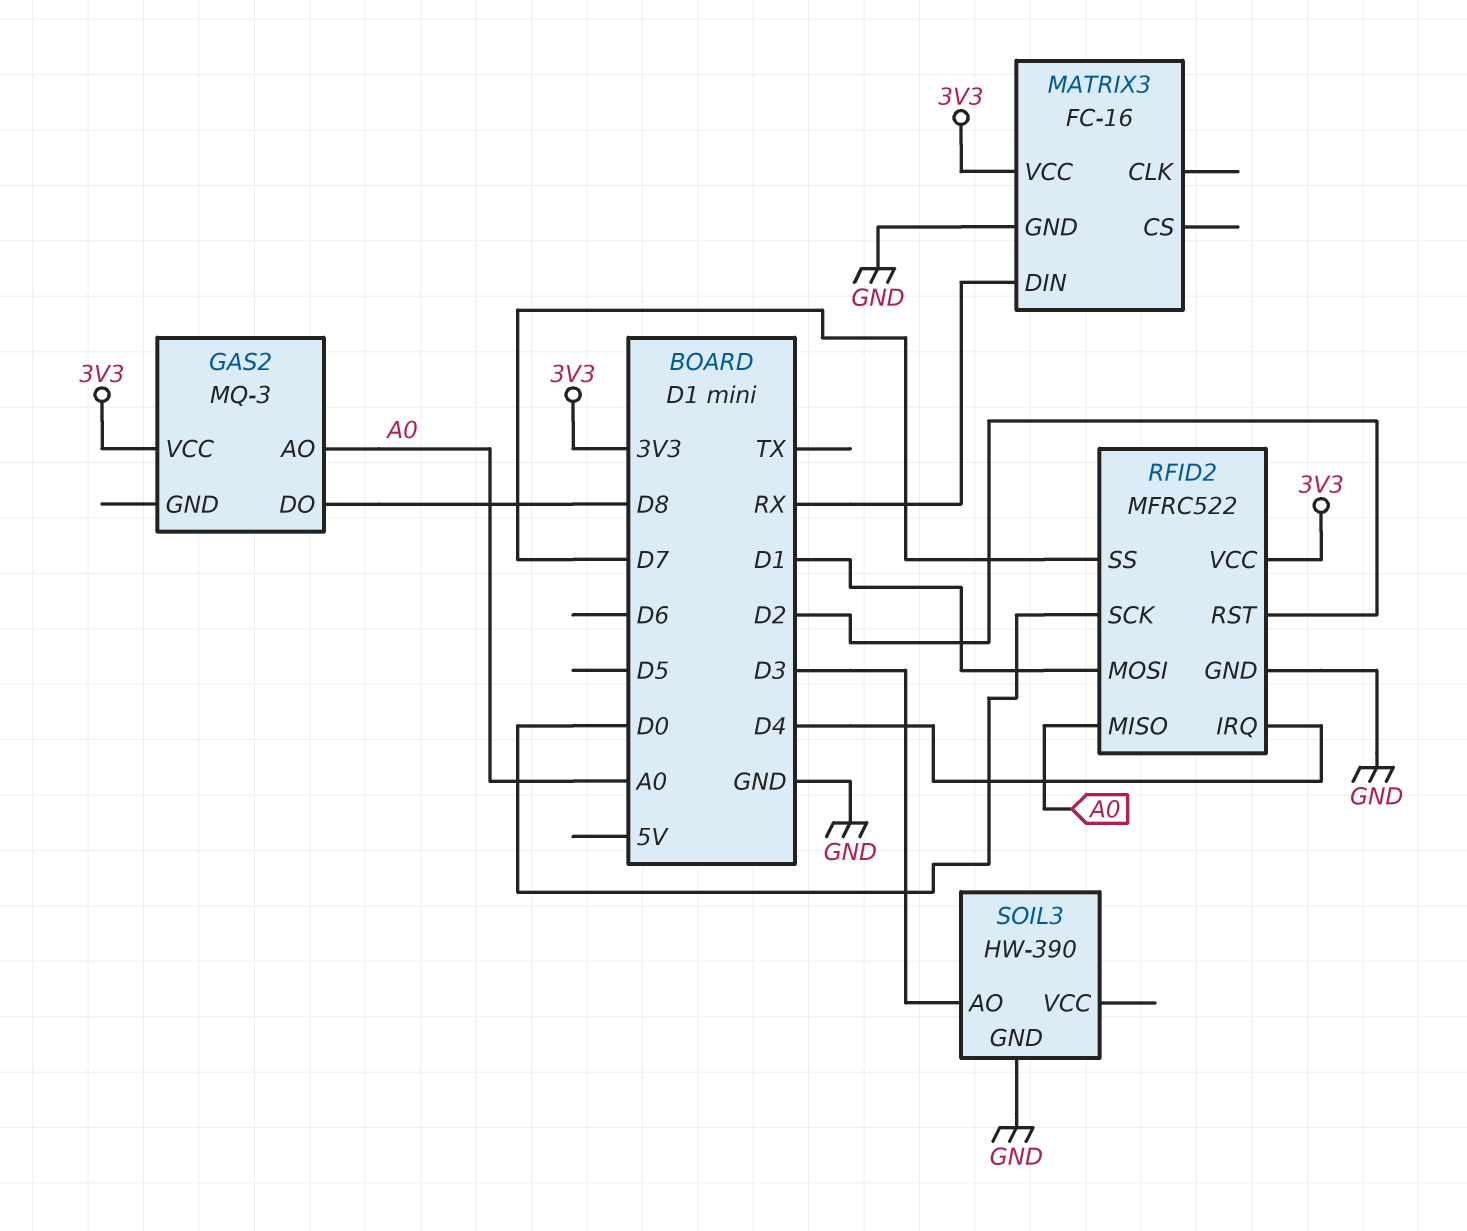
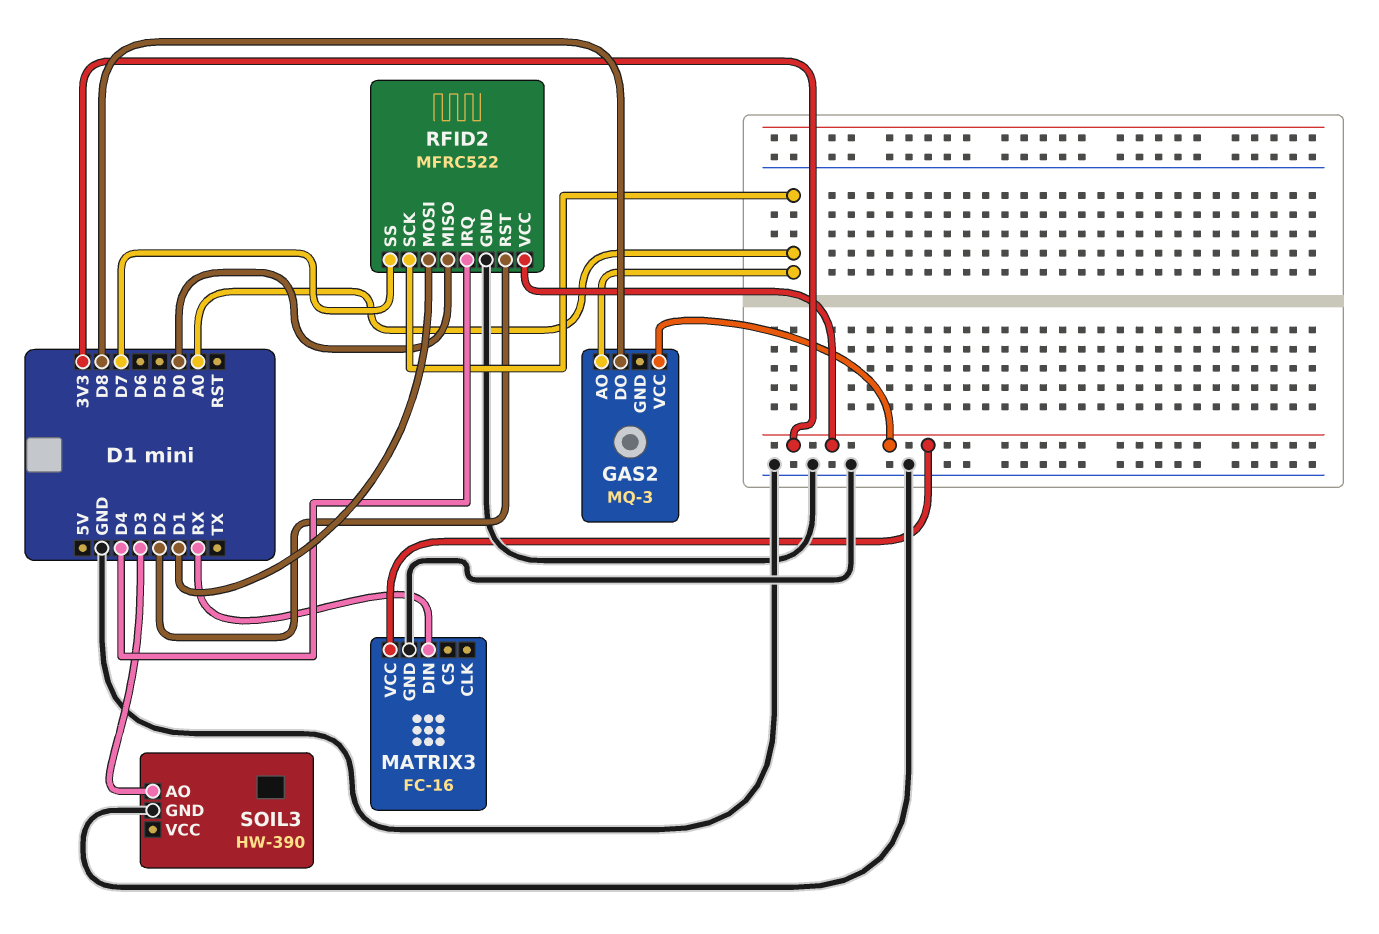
RFID2 pin MISO: A0 -> D0
RFID2 pin SCK: D0 -> A0

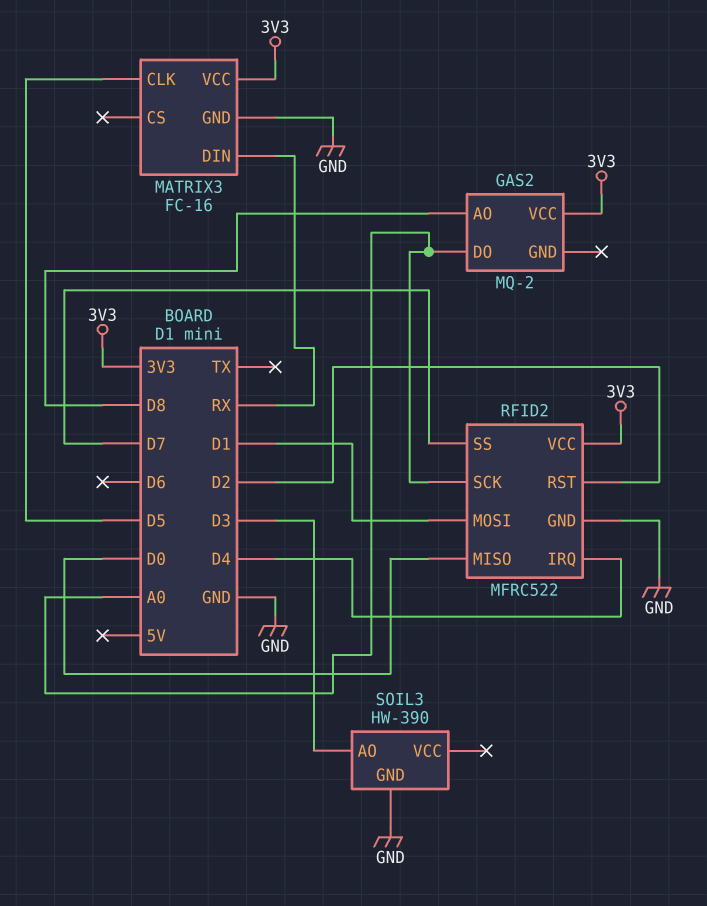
GAS2: MQ-3 -> MQ-2
GAS2 pin AO: A0 -> D8
GAS2 pin DO: D8 -> A0
MATRIX3 pin CLK: none -> D5

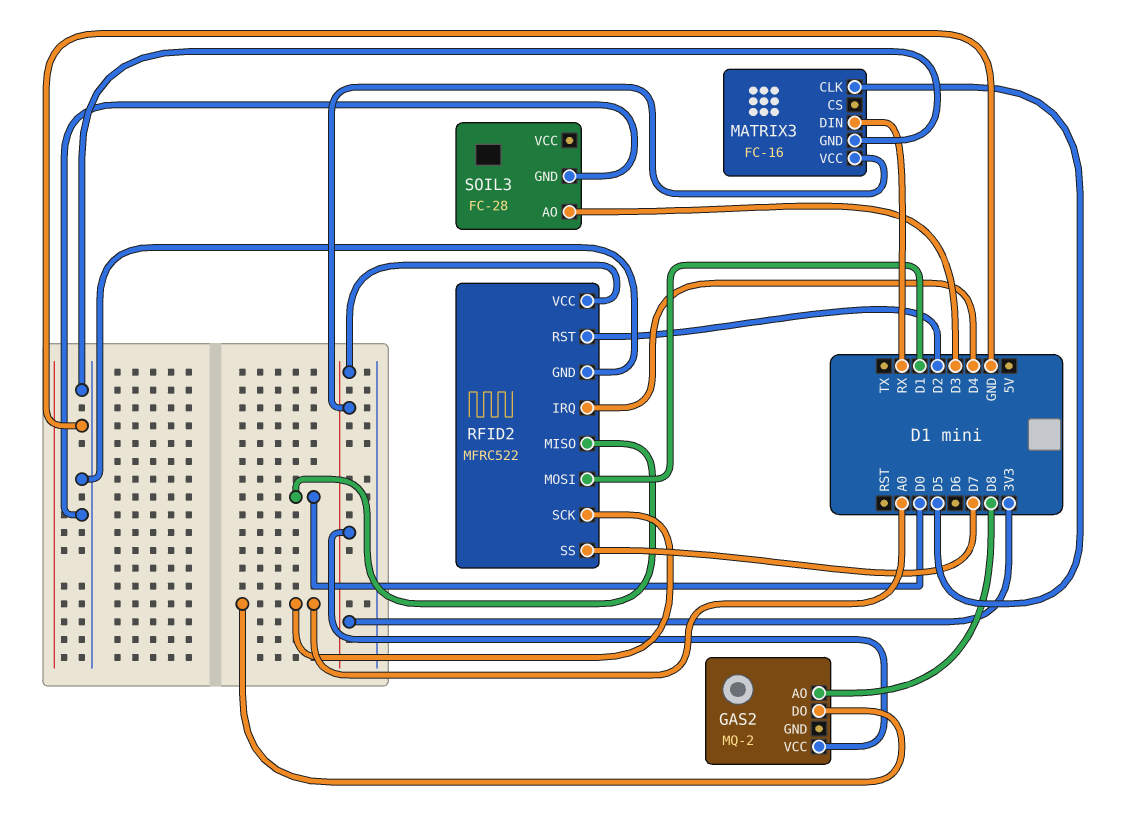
SOIL3: HW-390 -> FC-28

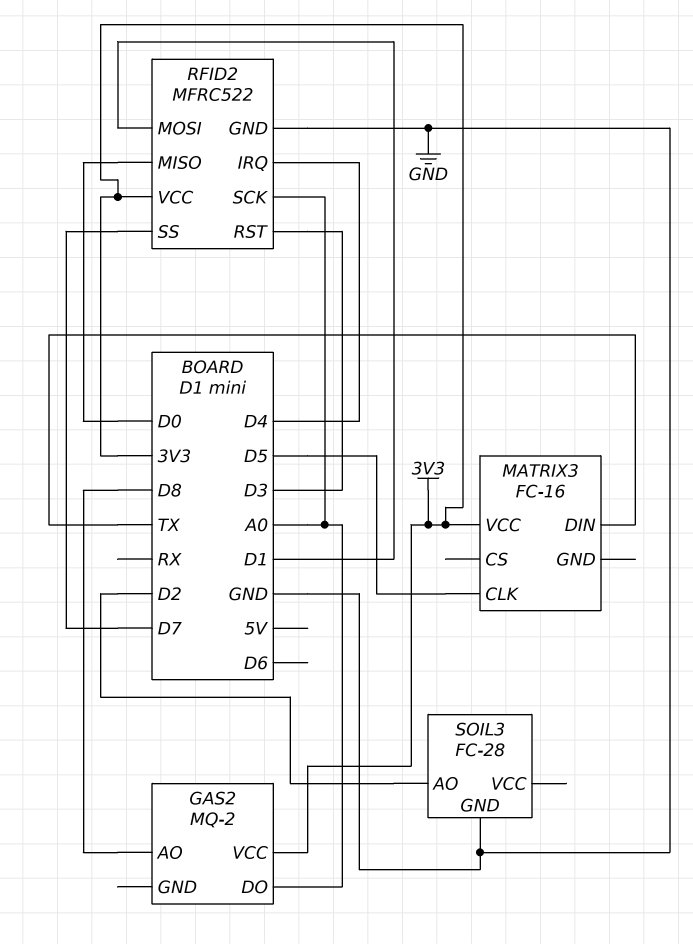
MATRIX3 pin DIN: RX -> TX
MATRIX3 pin GND: GND -> none
RFID2 pin RST: D2 -> D3
SOIL3 pin AO: D3 -> D2

